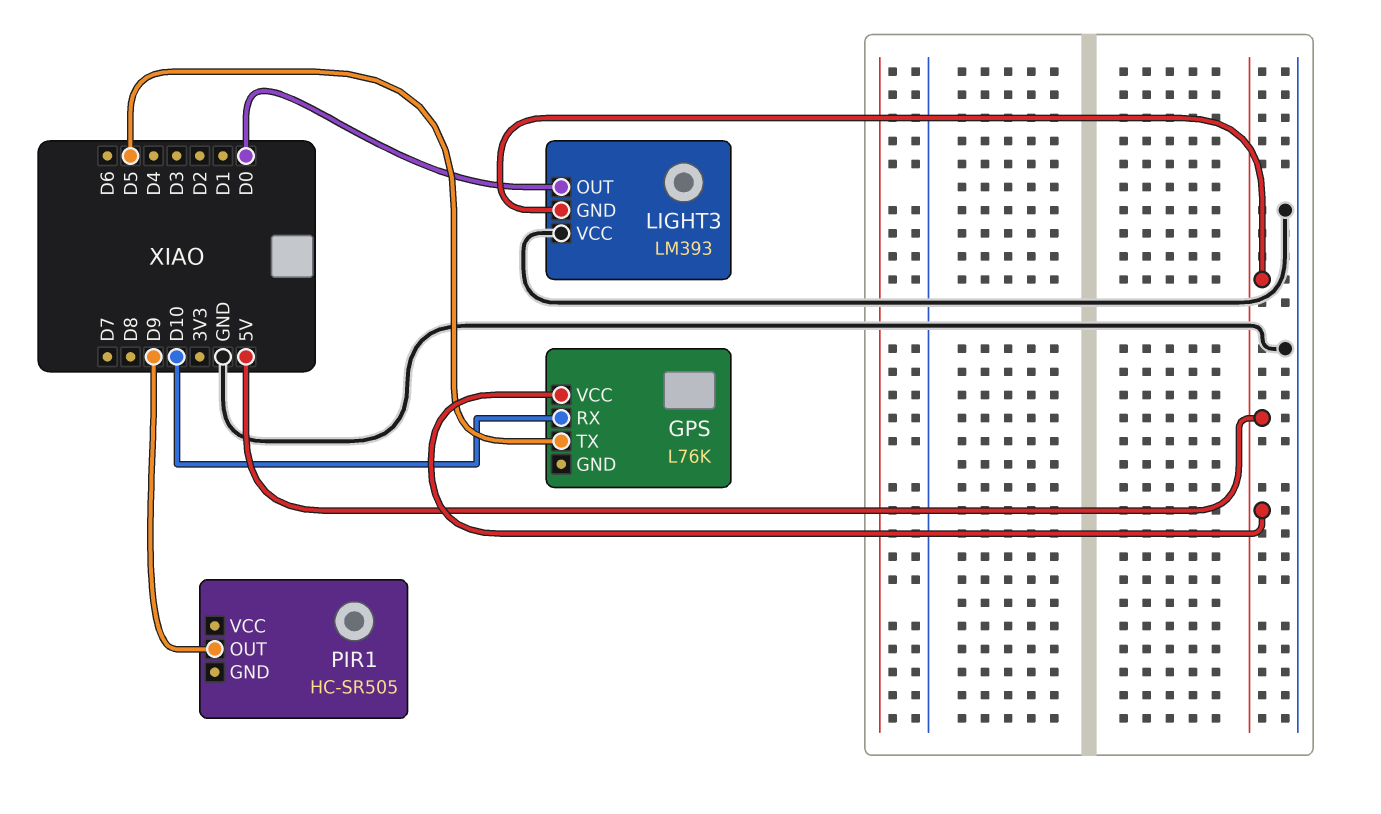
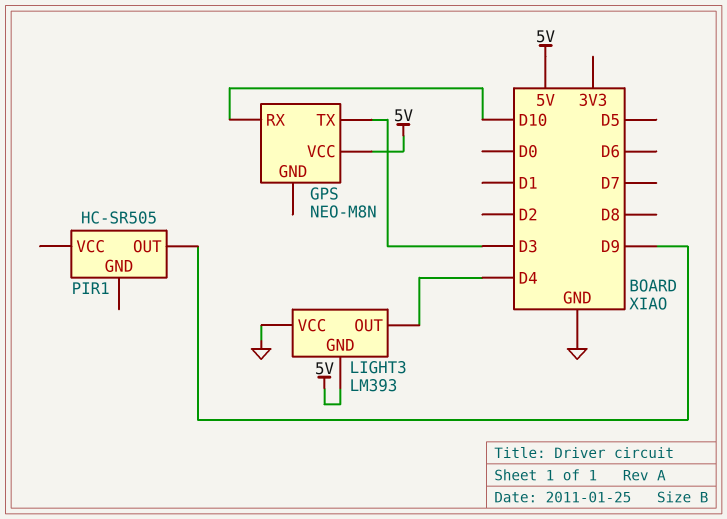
GPS: L76K -> NEO-M8N
GPS pin TX: D5 -> D3
LIGHT3 pin OUT: D0 -> D4

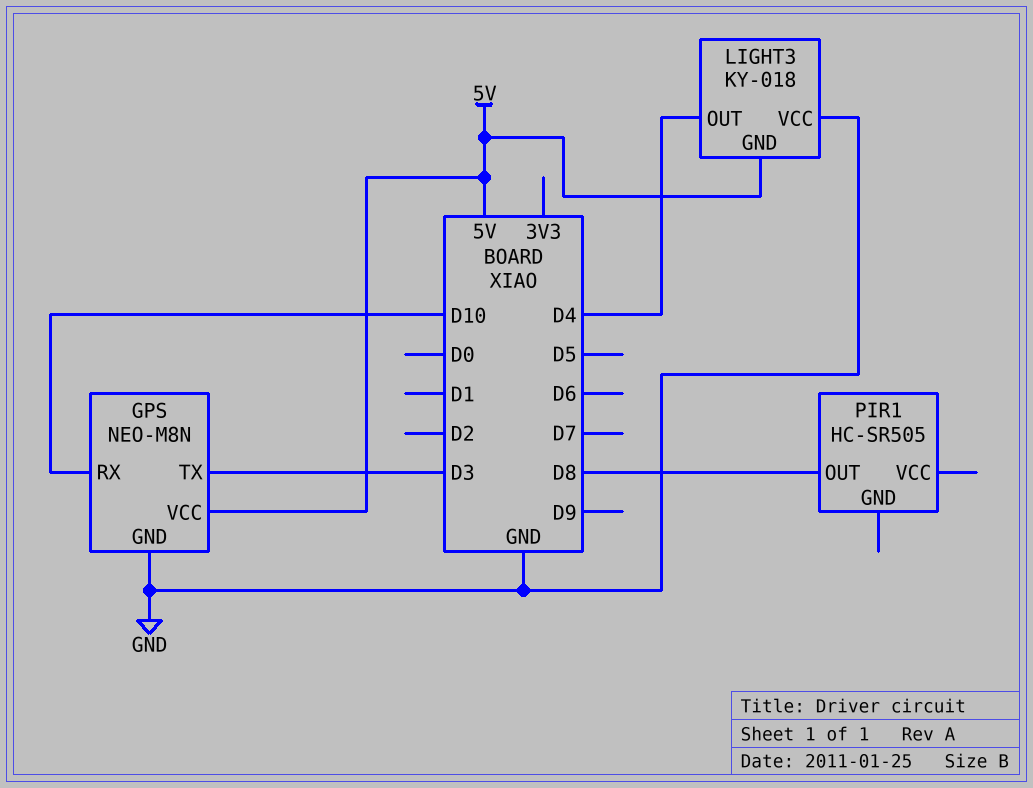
GPS pin GND: none -> GND
LIGHT3: LM393 -> KY-018
PIR1 pin OUT: D9 -> D8

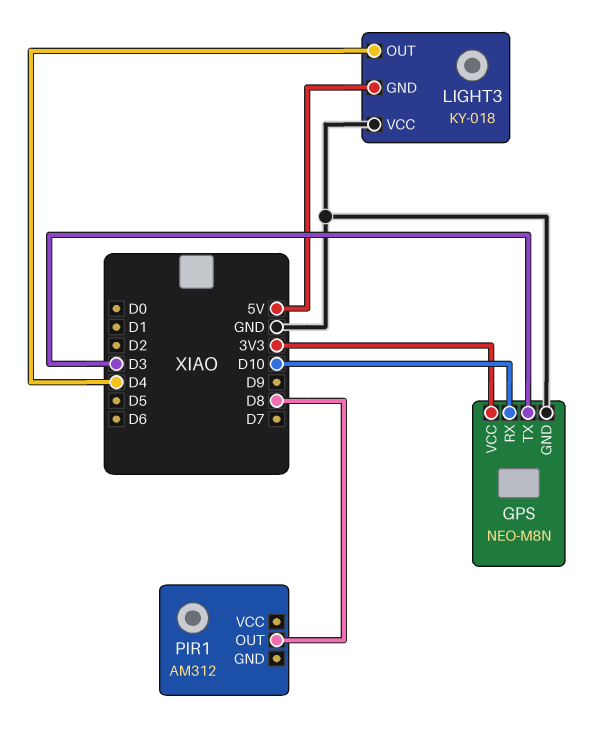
GPS pin VCC: 5V -> 3V3
PIR1: HC-SR505 -> AM312

